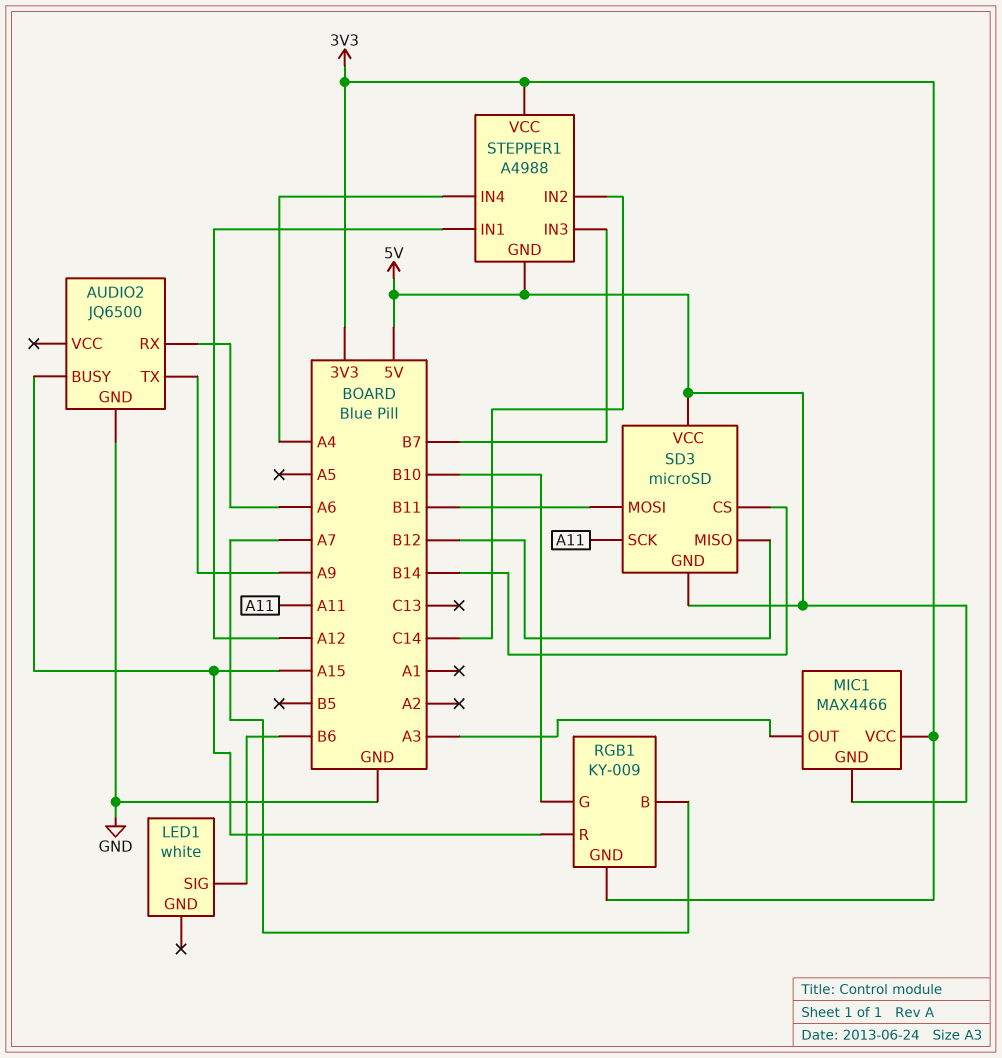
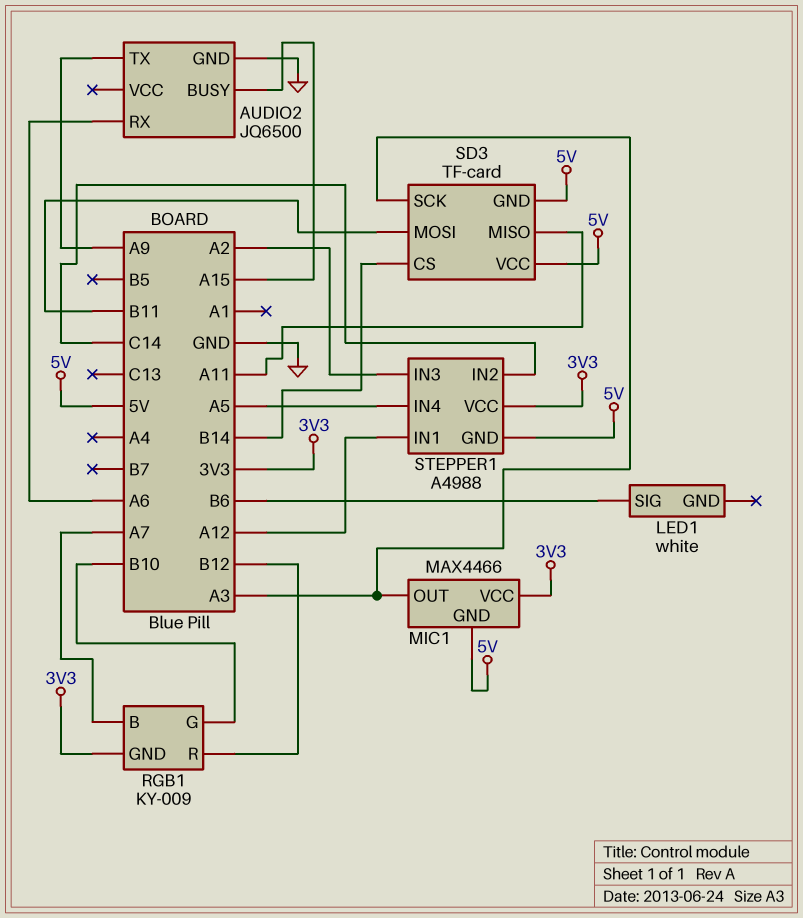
RGB1 pin R: A15 -> B12
SD3: microSD -> TF-card
SD3 pin MISO: B12 -> A11
SD3 pin SCK: A11 -> A3
STEPPER1 pin IN3: B7 -> A2
STEPPER1 pin IN4: A4 -> A5

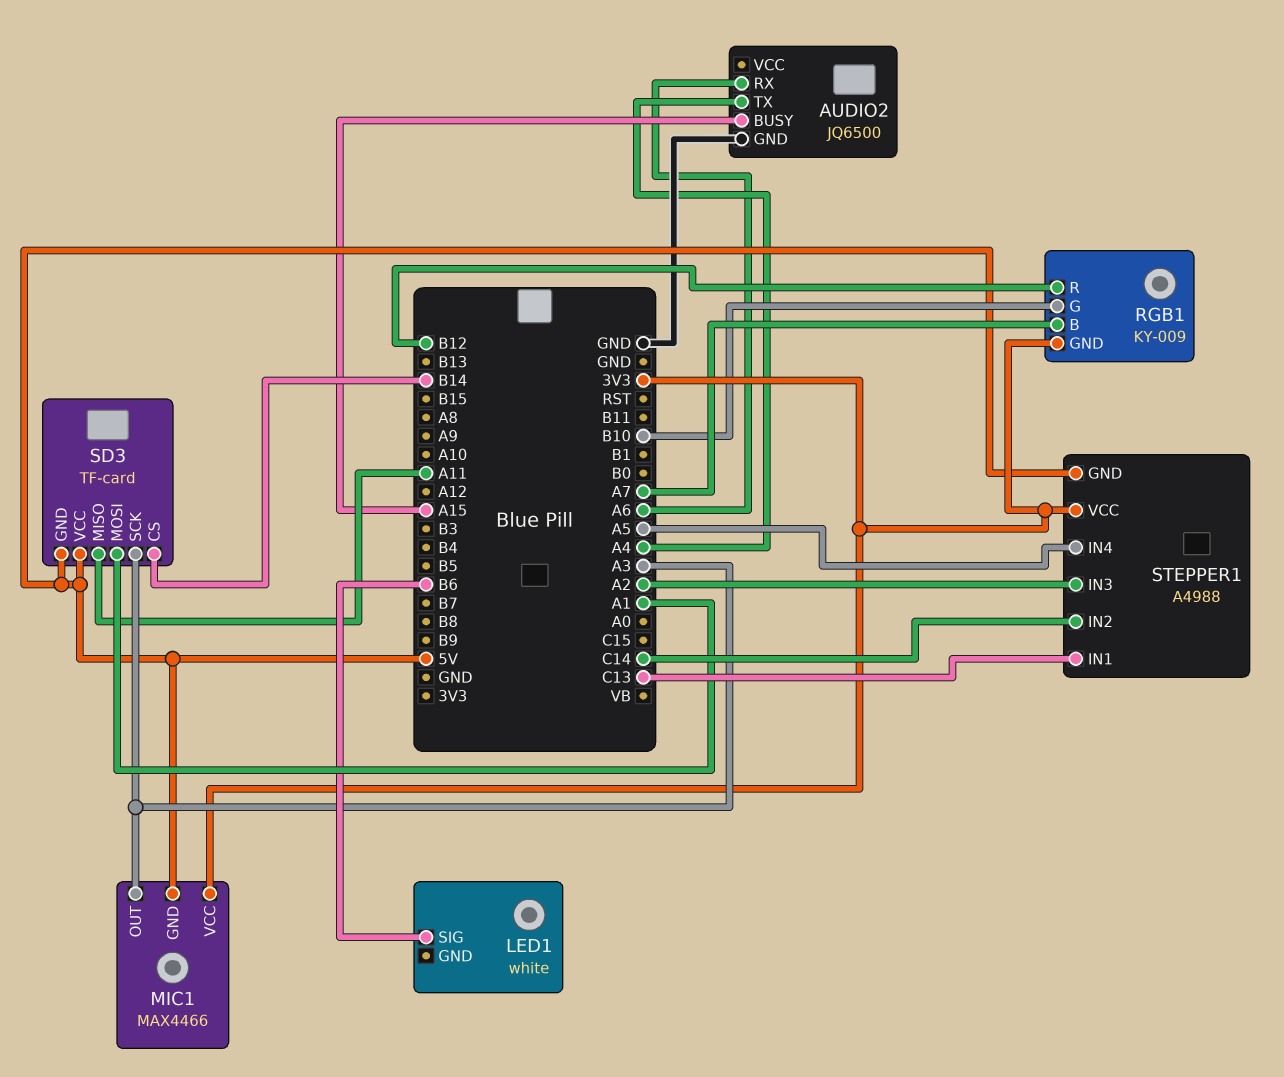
AUDIO2 pin TX: A9 -> A4
SD3 pin MOSI: B11 -> A1
STEPPER1 pin IN1: A12 -> C13

